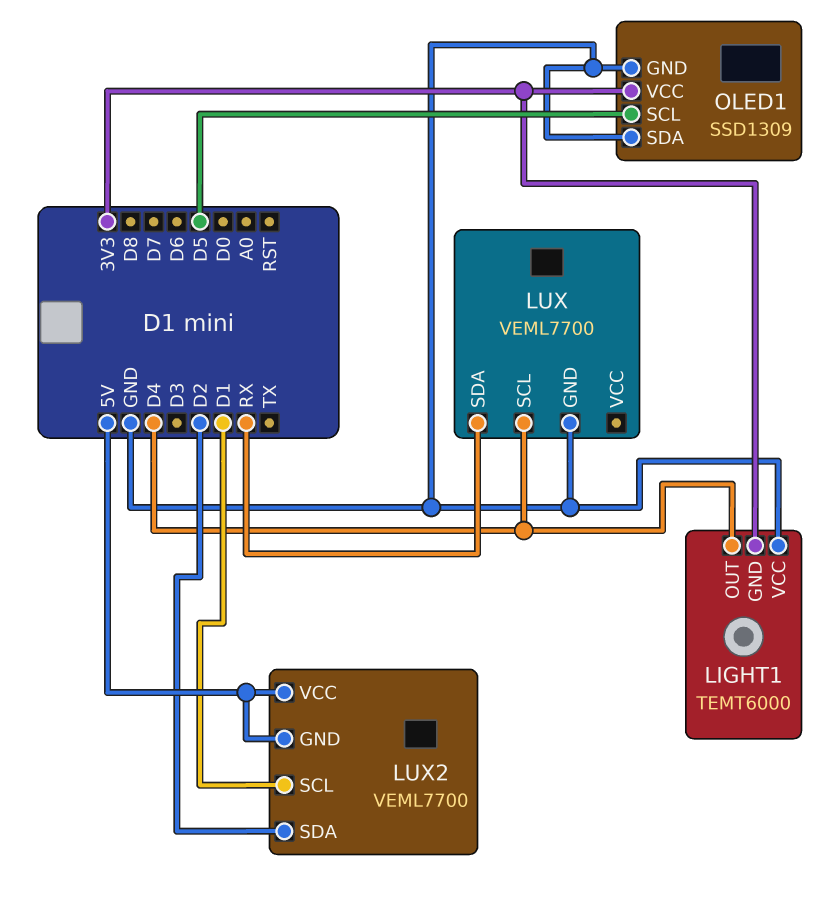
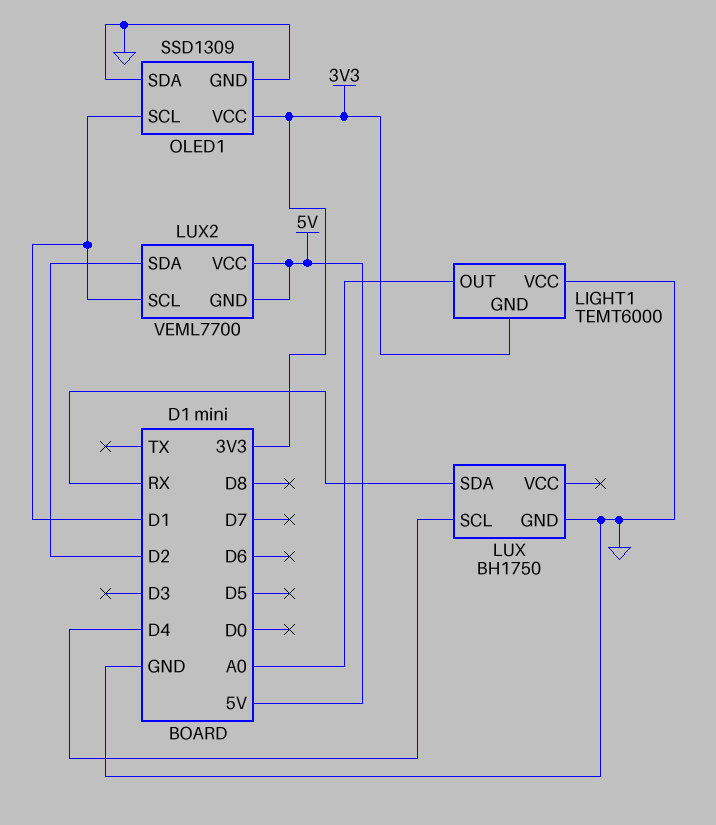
LIGHT1 pin OUT: D4 -> A0
LUX: VEML7700 -> BH1750
OLED1 pin SCL: D5 -> D1

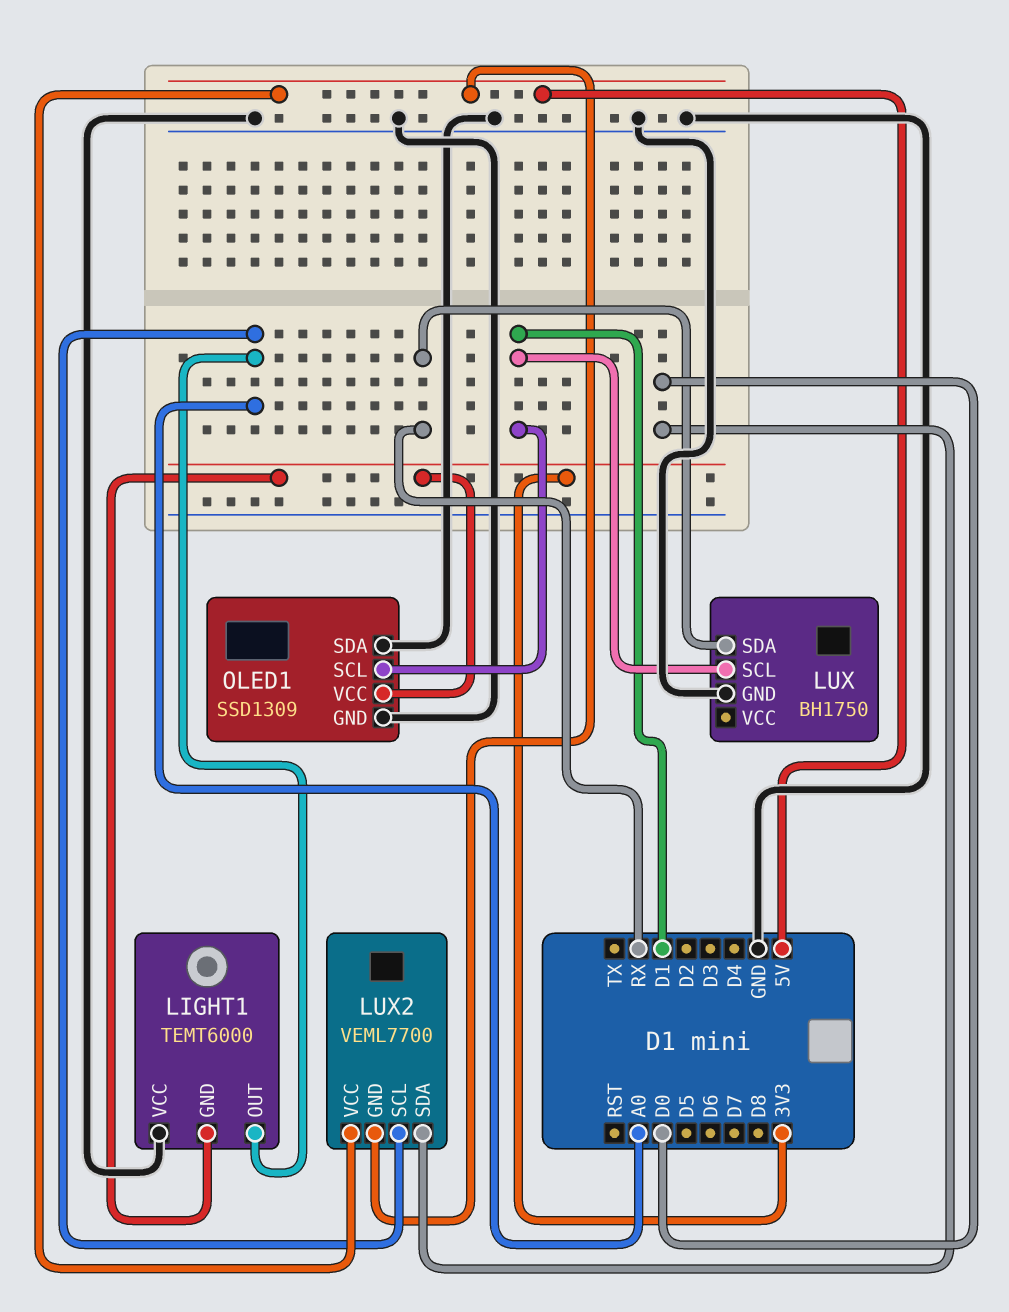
LUX pin SCL: D4 -> D1
LUX2 pin SCL: D1 -> A0
LUX2 pin SDA: D2 -> D0

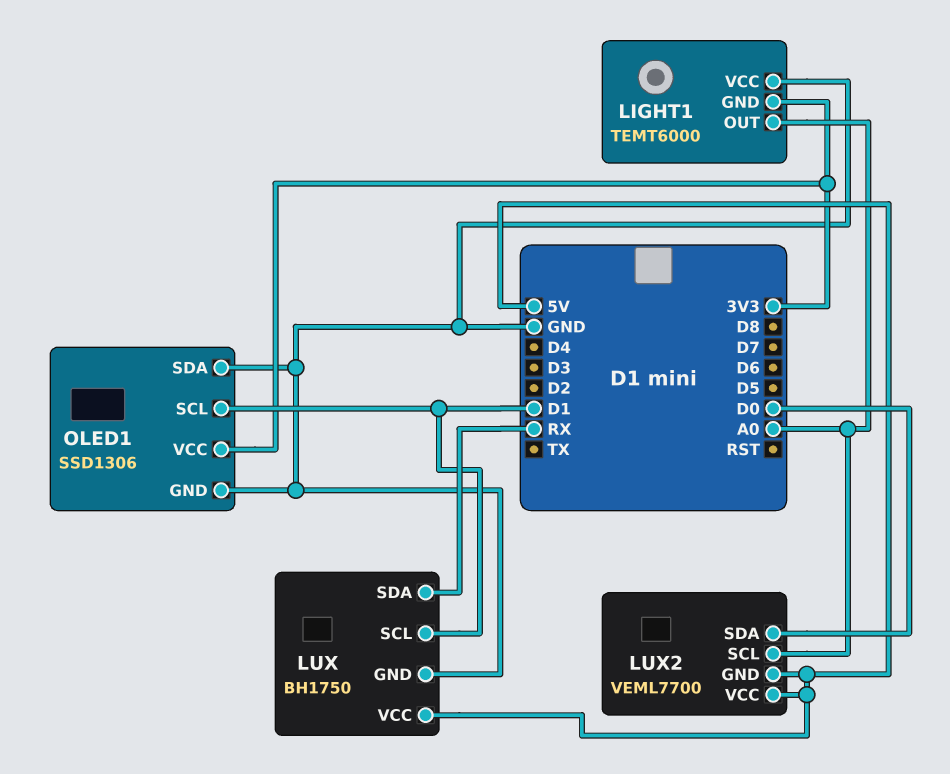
LUX pin VCC: none -> 5V
OLED1: SSD1309 -> SSD1306

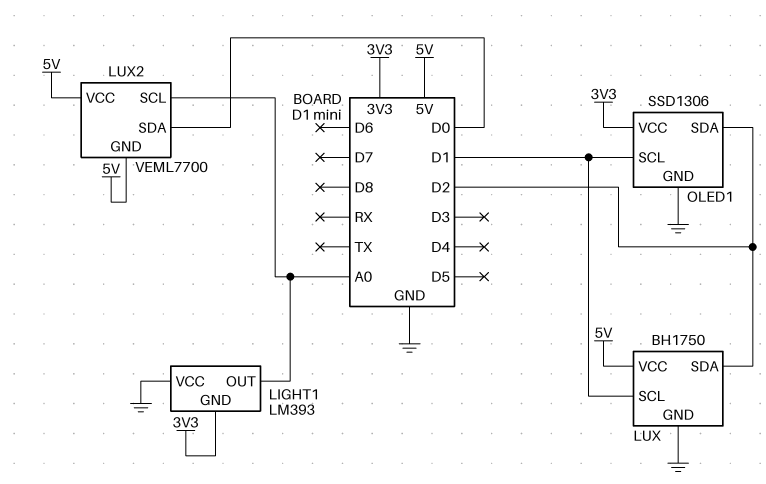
LIGHT1: TEMT6000 -> LM393
LUX pin SDA: RX -> D2
OLED1 pin SDA: GND -> D2

